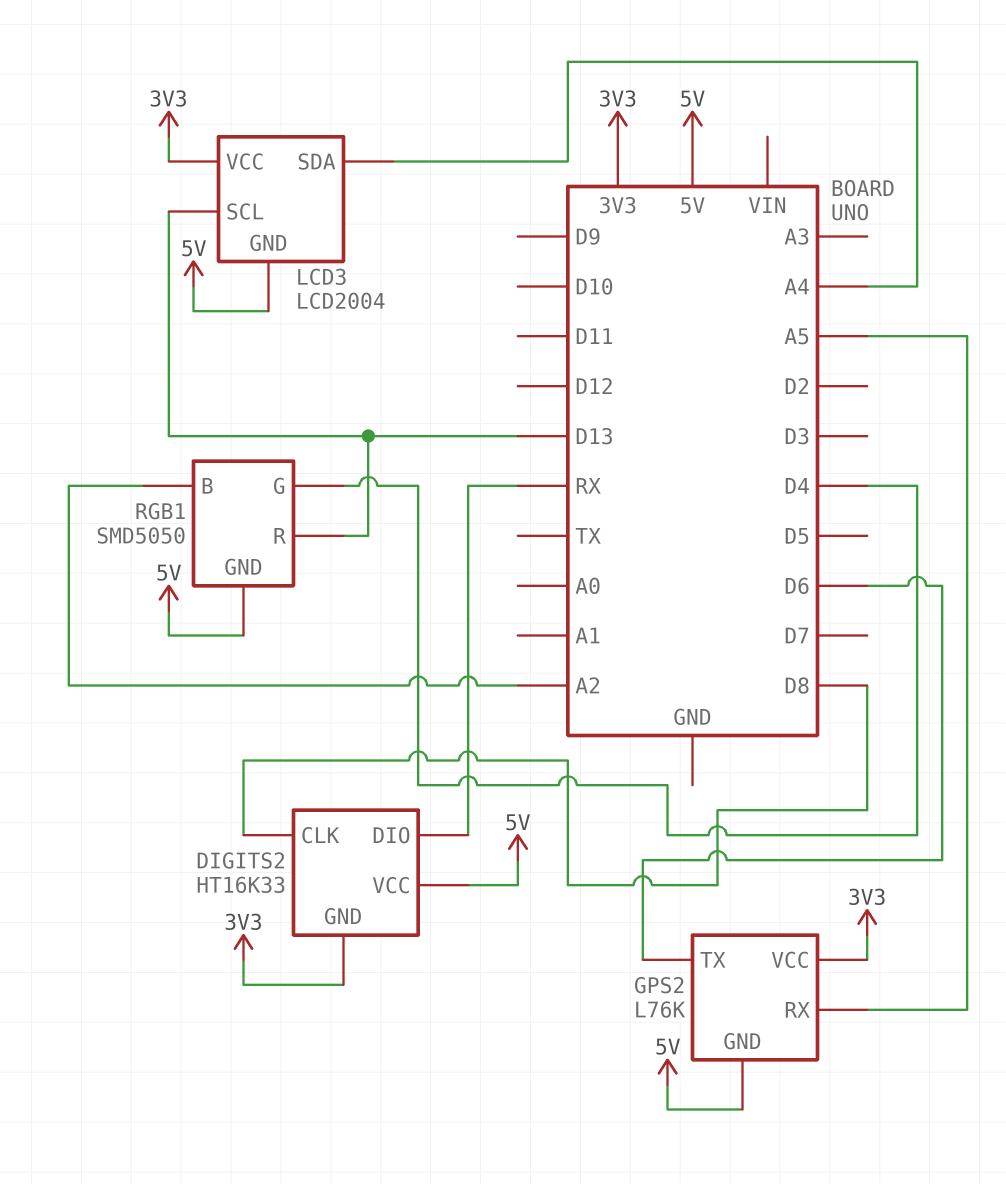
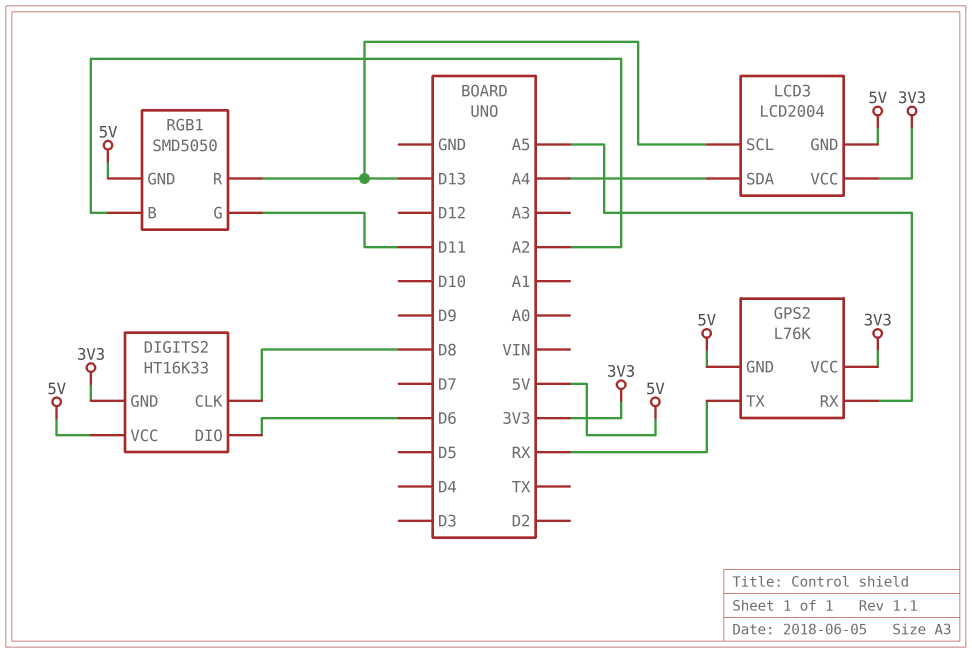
DIGITS2 pin DIO: RX -> D6
GPS2 pin TX: D6 -> RX
RGB1 pin G: D4 -> D11

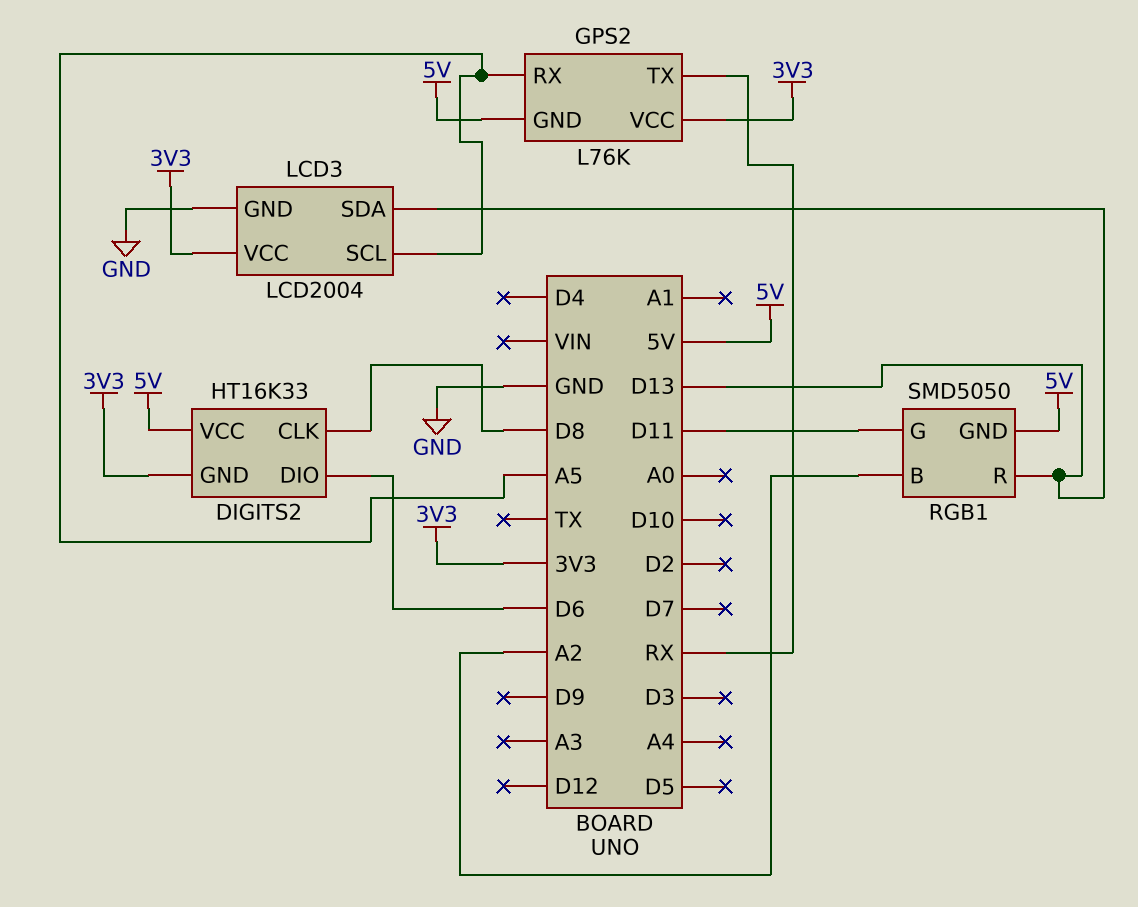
LCD3 pin GND: 5V -> GND
LCD3 pin SCL: D13 -> A5
LCD3 pin SDA: A4 -> D13

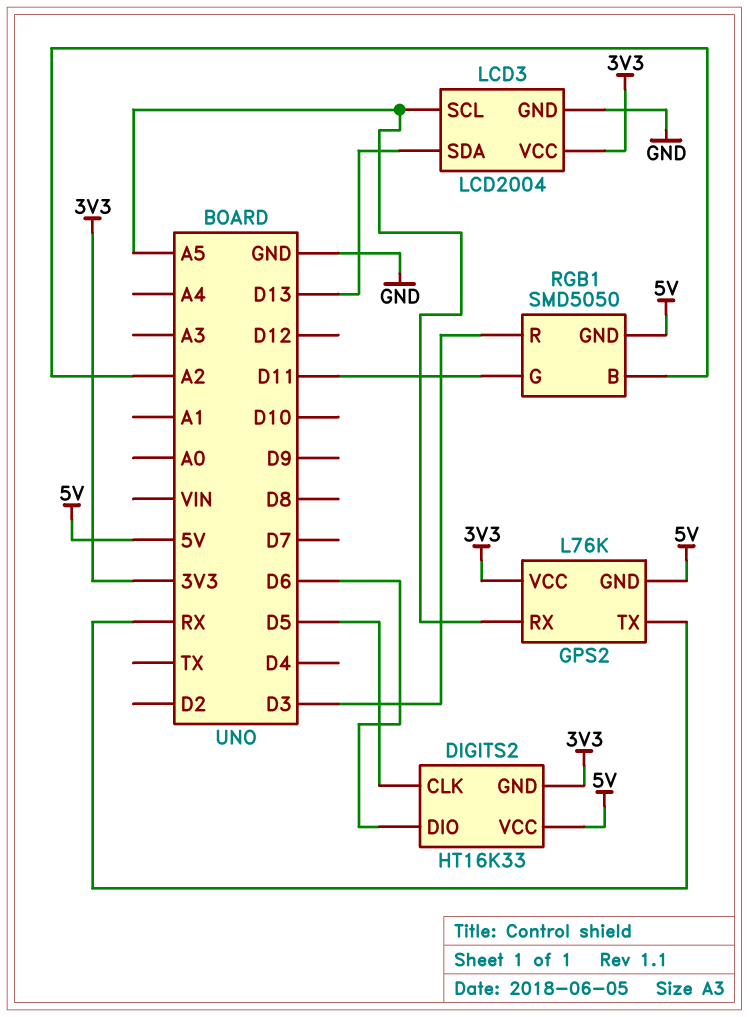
DIGITS2 pin CLK: D8 -> D5
RGB1 pin R: D13 -> D3

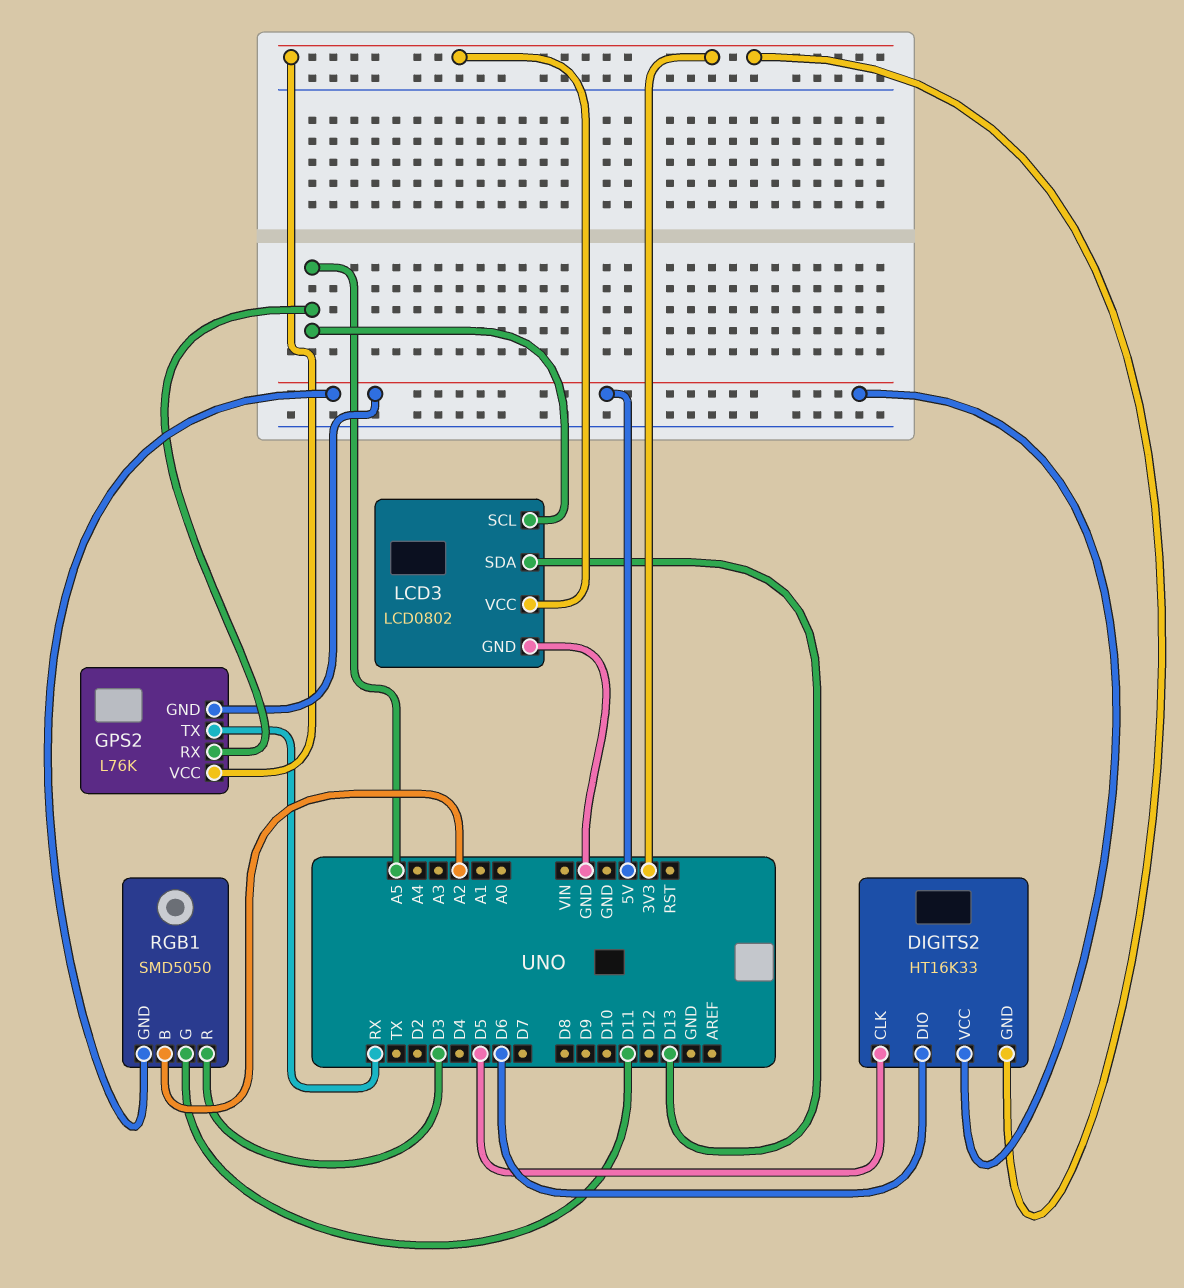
LCD3: LCD2004 -> LCD0802

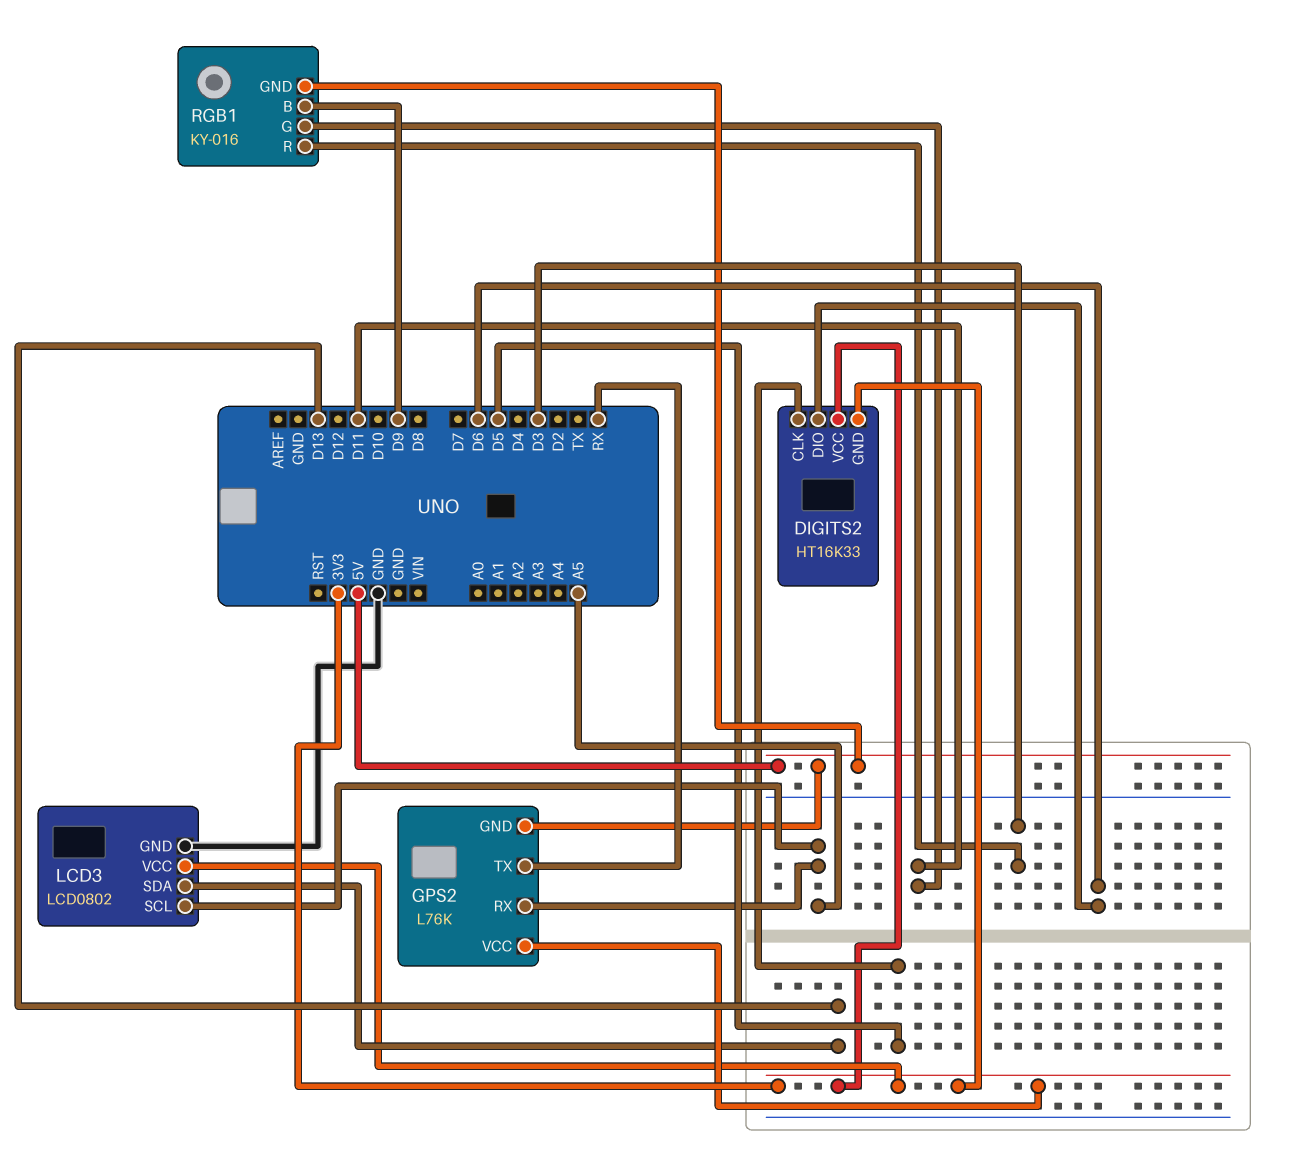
DIGITS2 pin VCC: 5V -> 3V3
RGB1: SMD5050 -> KY-016
RGB1 pin B: A2 -> D9

